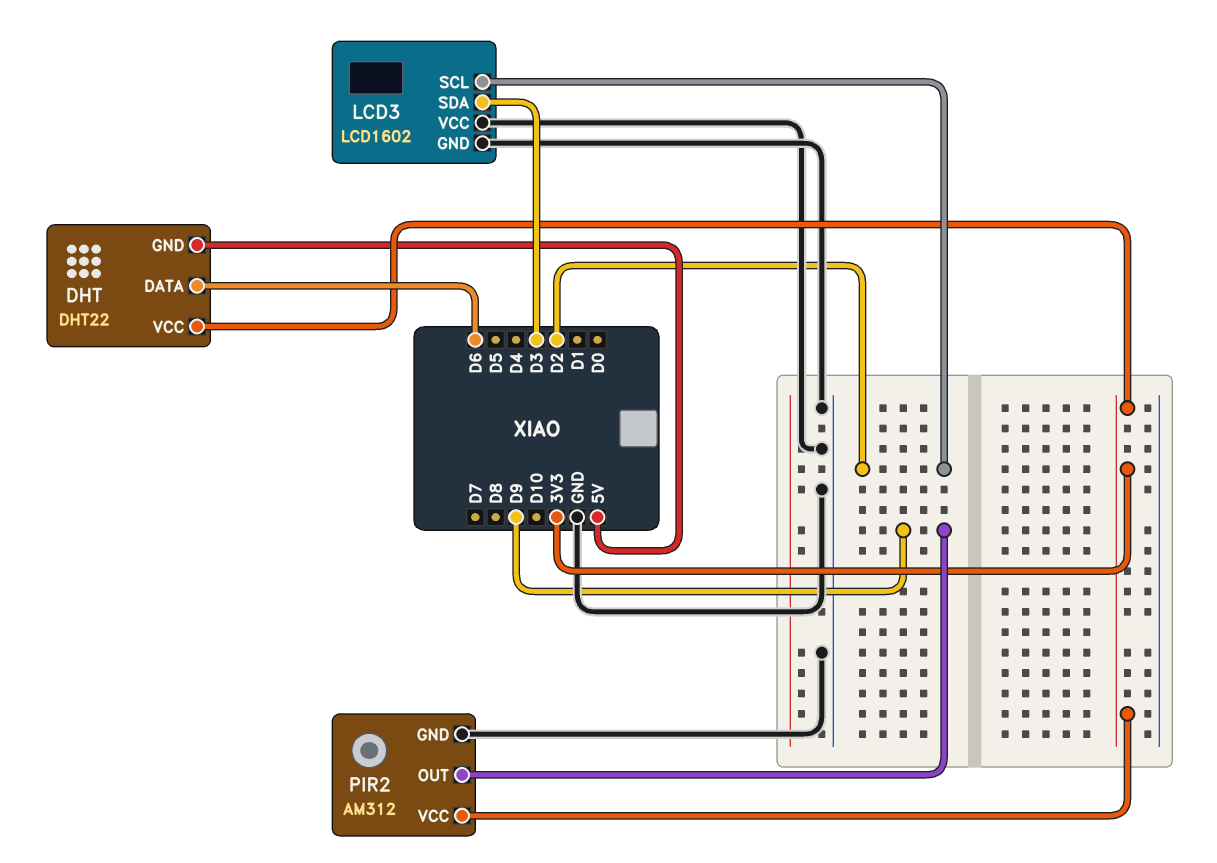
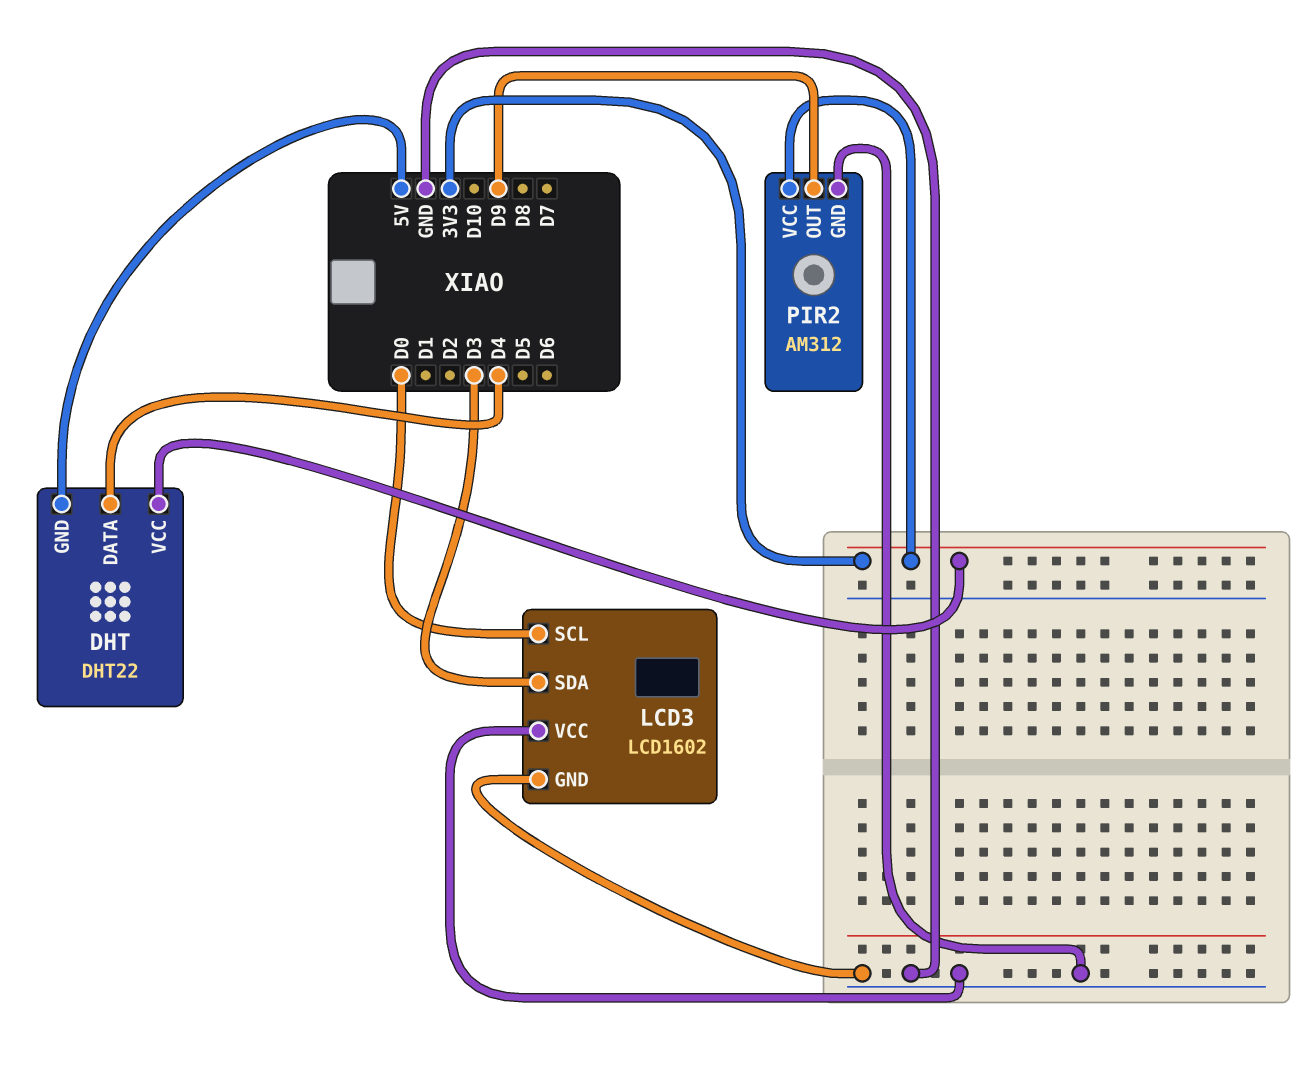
DHT pin DATA: D6 -> D4
LCD3 pin SCL: D2 -> D0

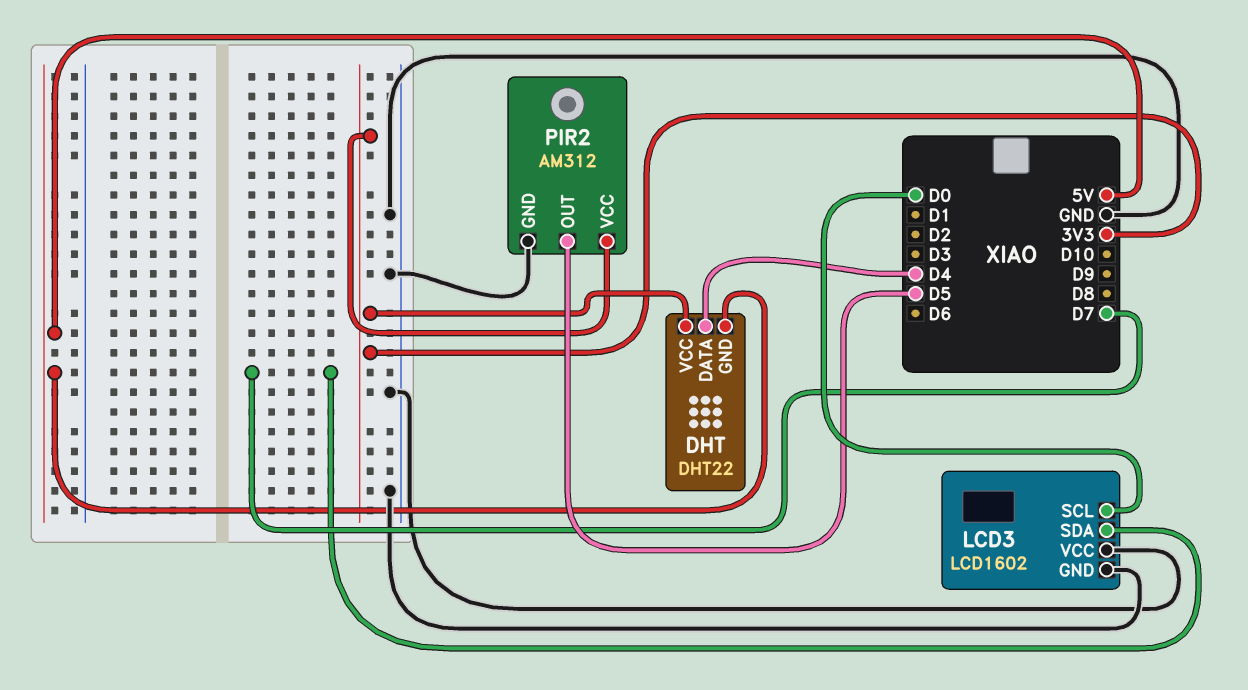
LCD3 pin SDA: D3 -> D7
PIR2 pin OUT: D9 -> D5

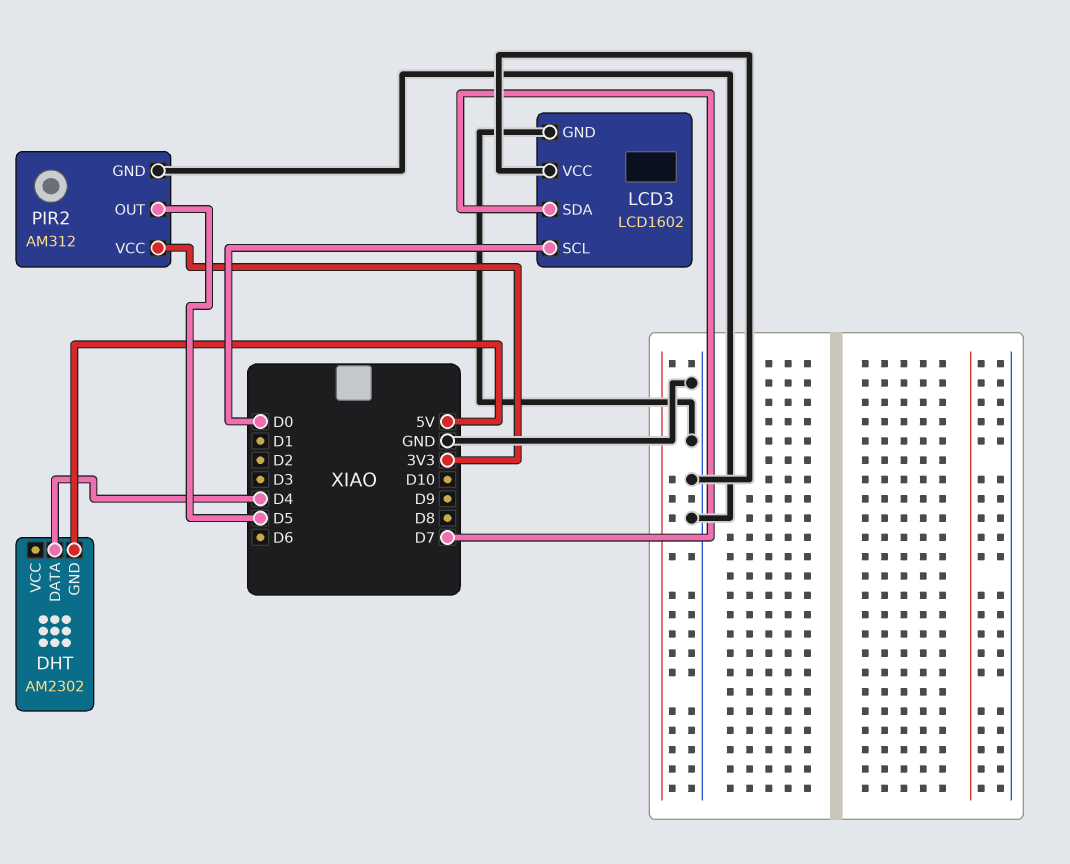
DHT: DHT22 -> AM2302
DHT pin VCC: 3V3 -> none

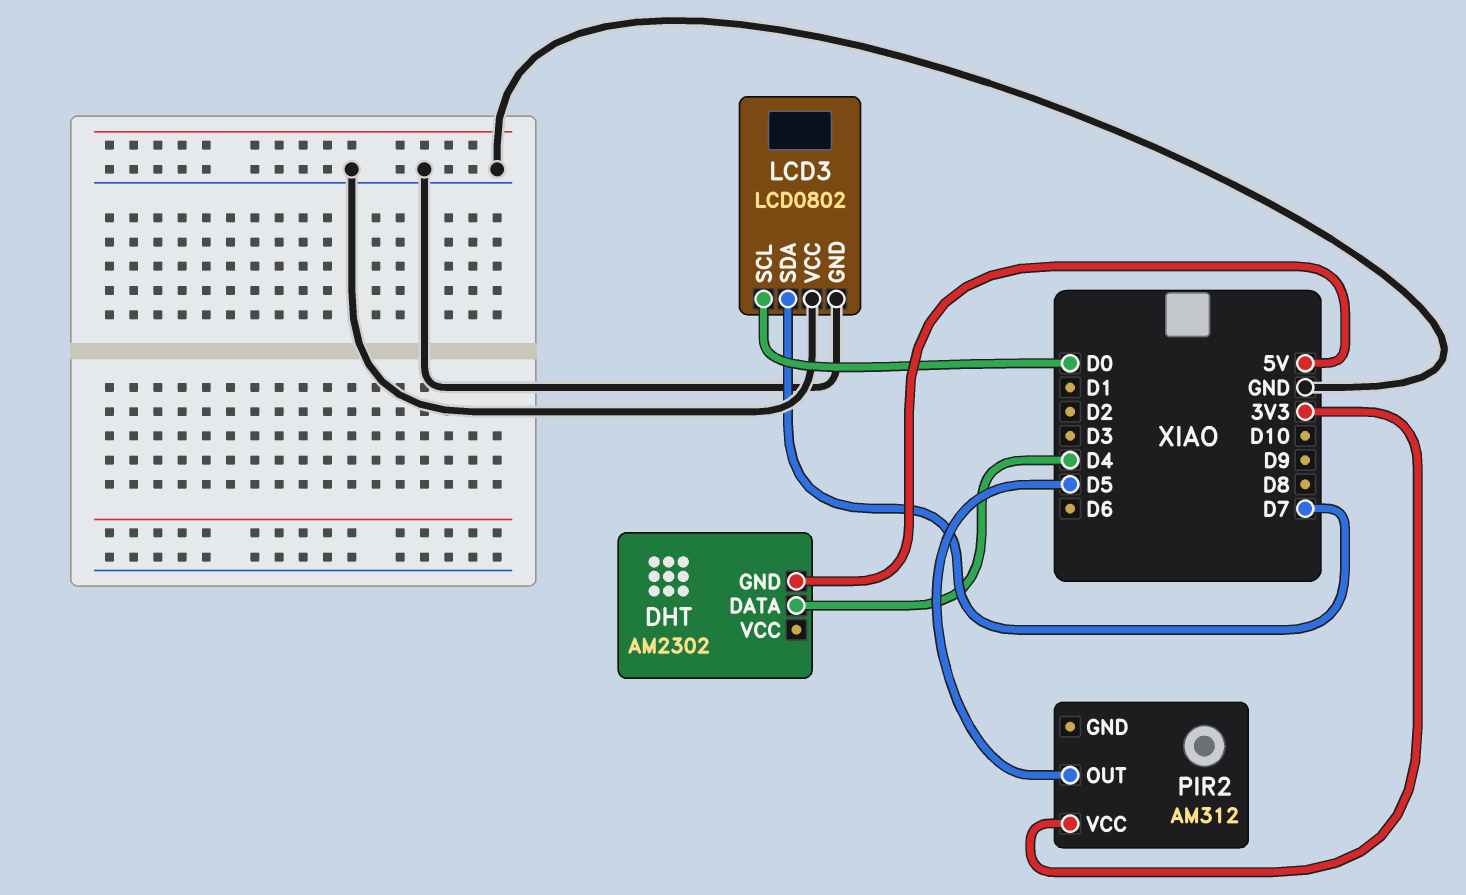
LCD3: LCD1602 -> LCD0802
PIR2 pin GND: GND -> none

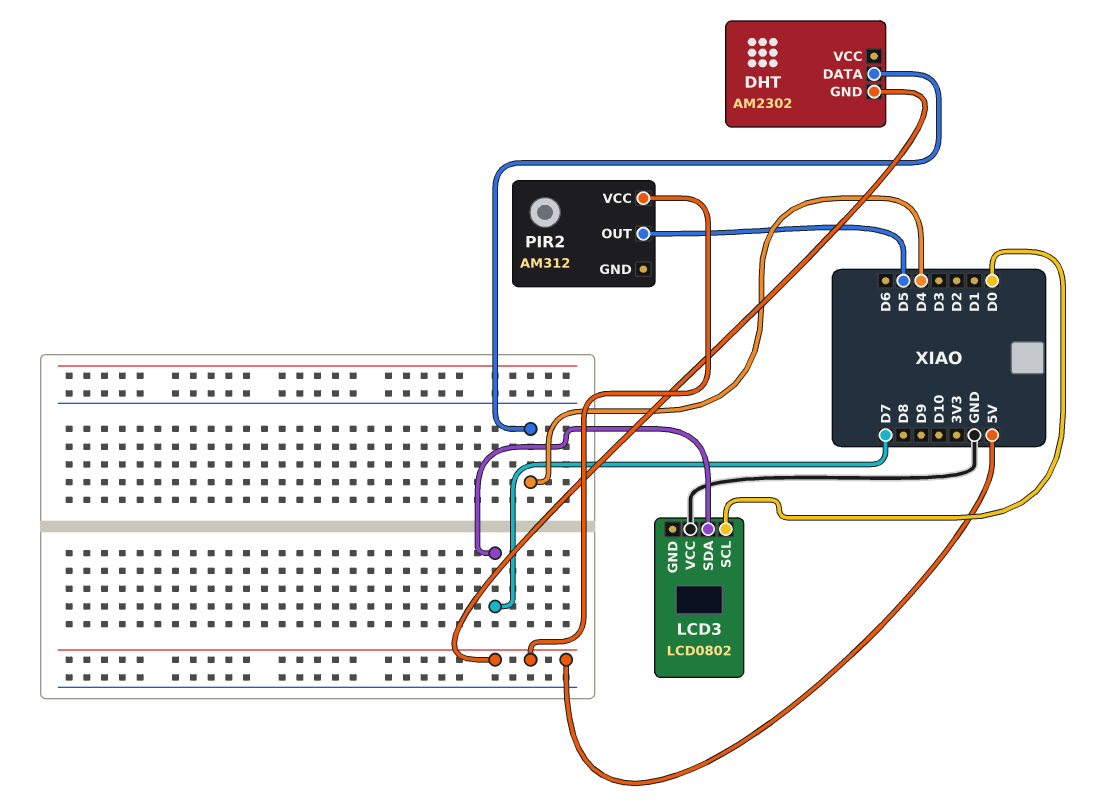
LCD3 pin GND: GND -> none
PIR2 pin VCC: 3V3 -> 5V

